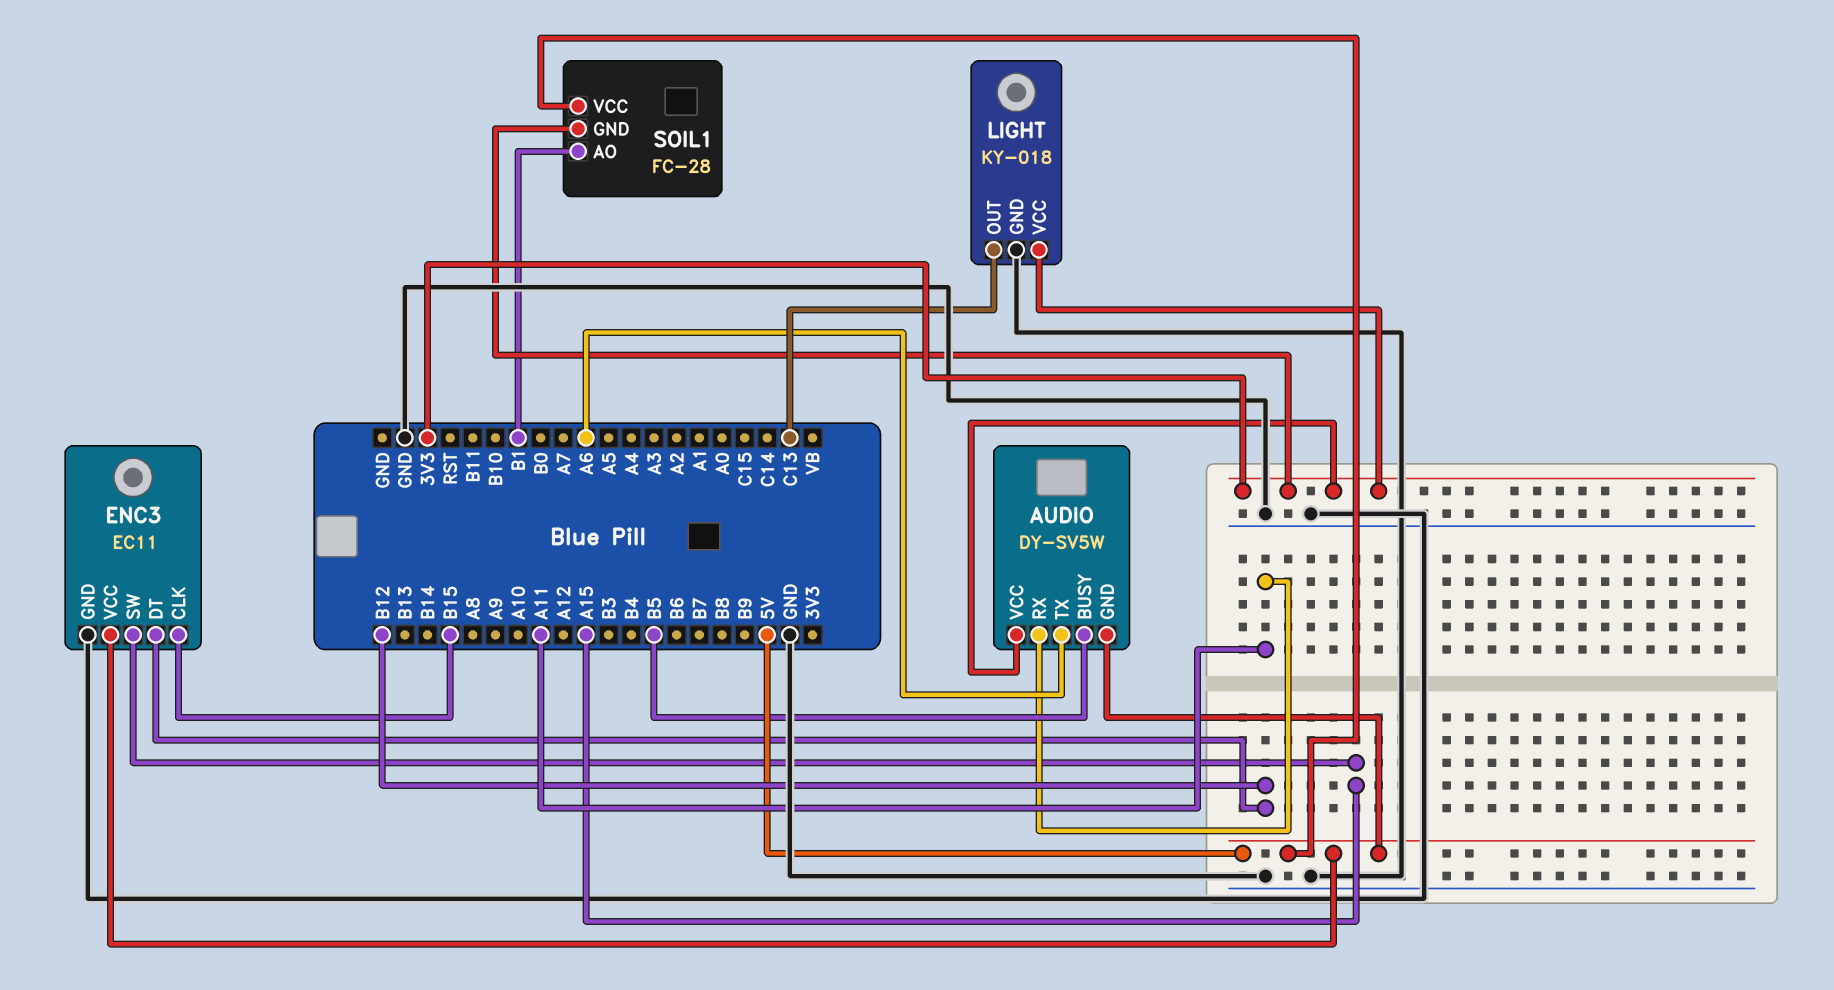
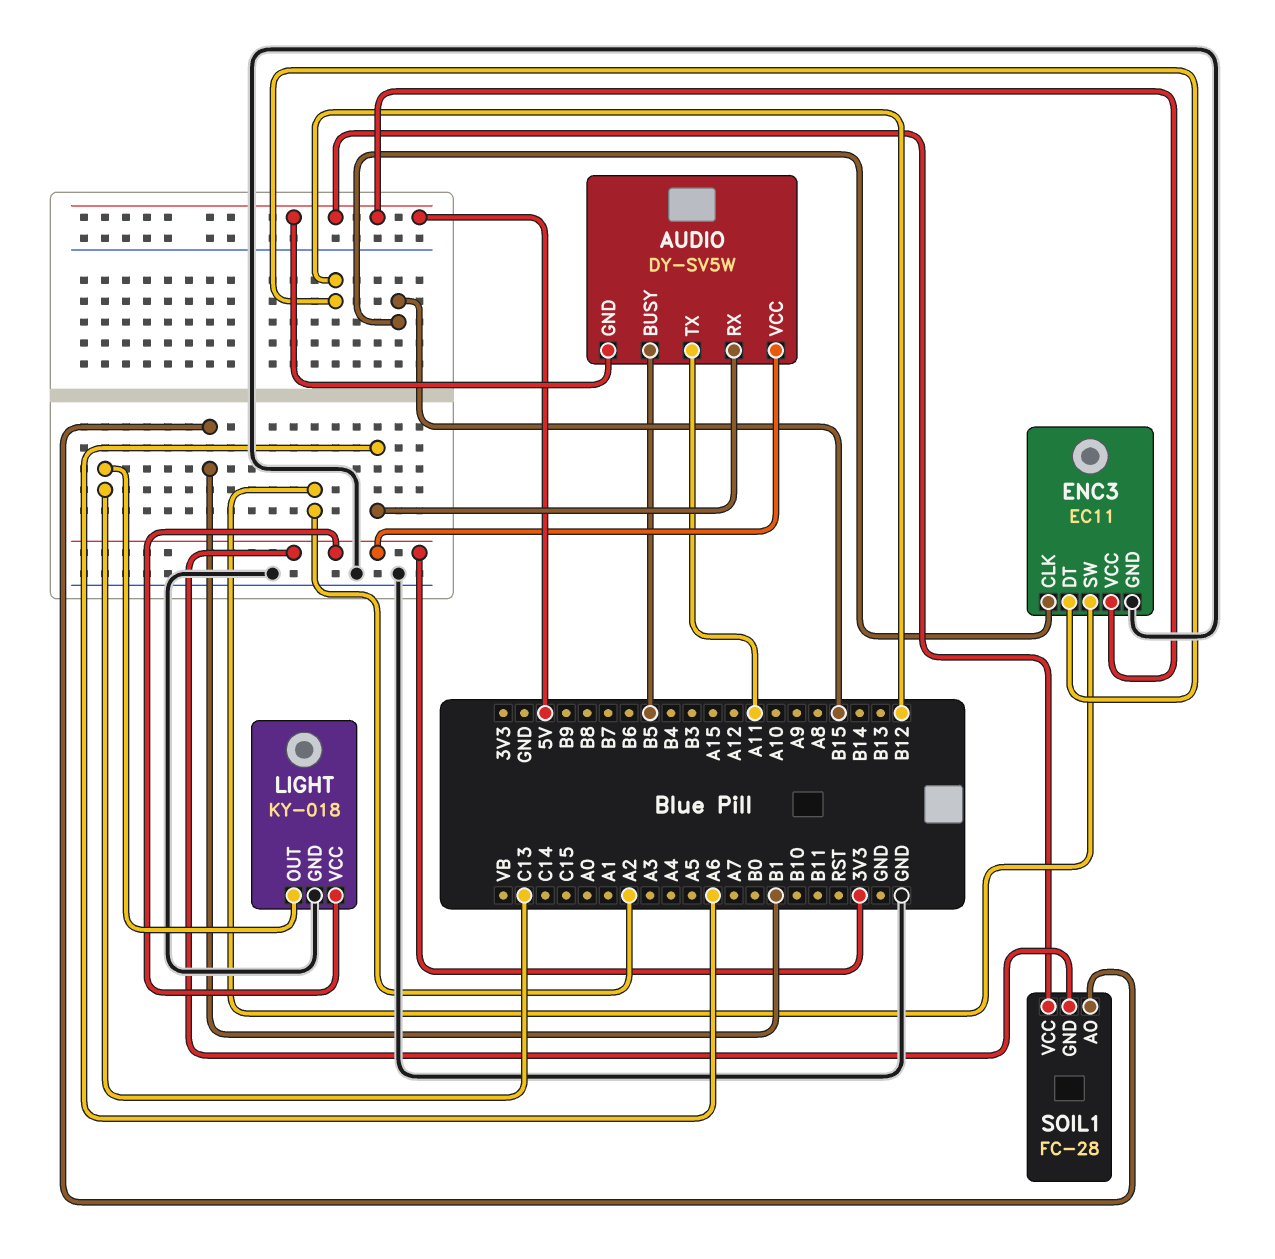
AUDIO pin RX: A11 -> A6
AUDIO pin TX: A6 -> A11
ENC3 pin SW: A15 -> A2

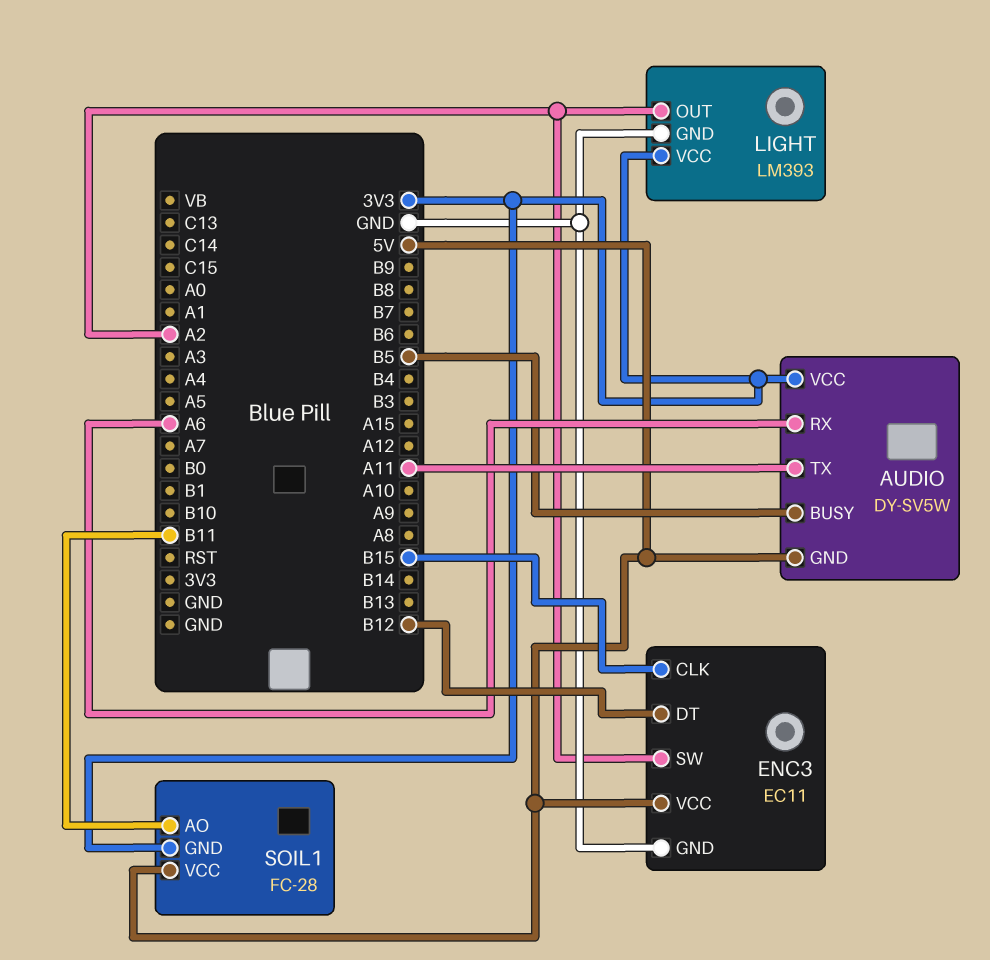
LIGHT: KY-018 -> LM393
LIGHT pin OUT: C13 -> A2
SOIL1 pin AO: B1 -> B11

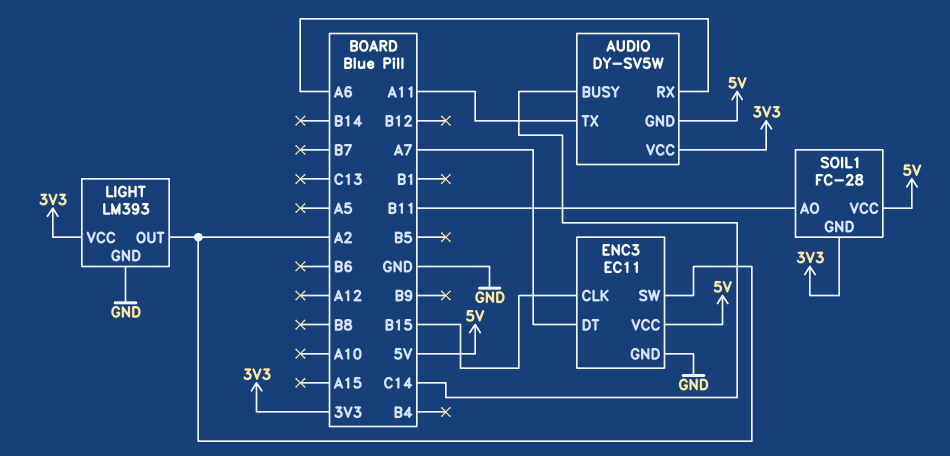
AUDIO pin BUSY: B5 -> C14
ENC3 pin DT: B12 -> A7

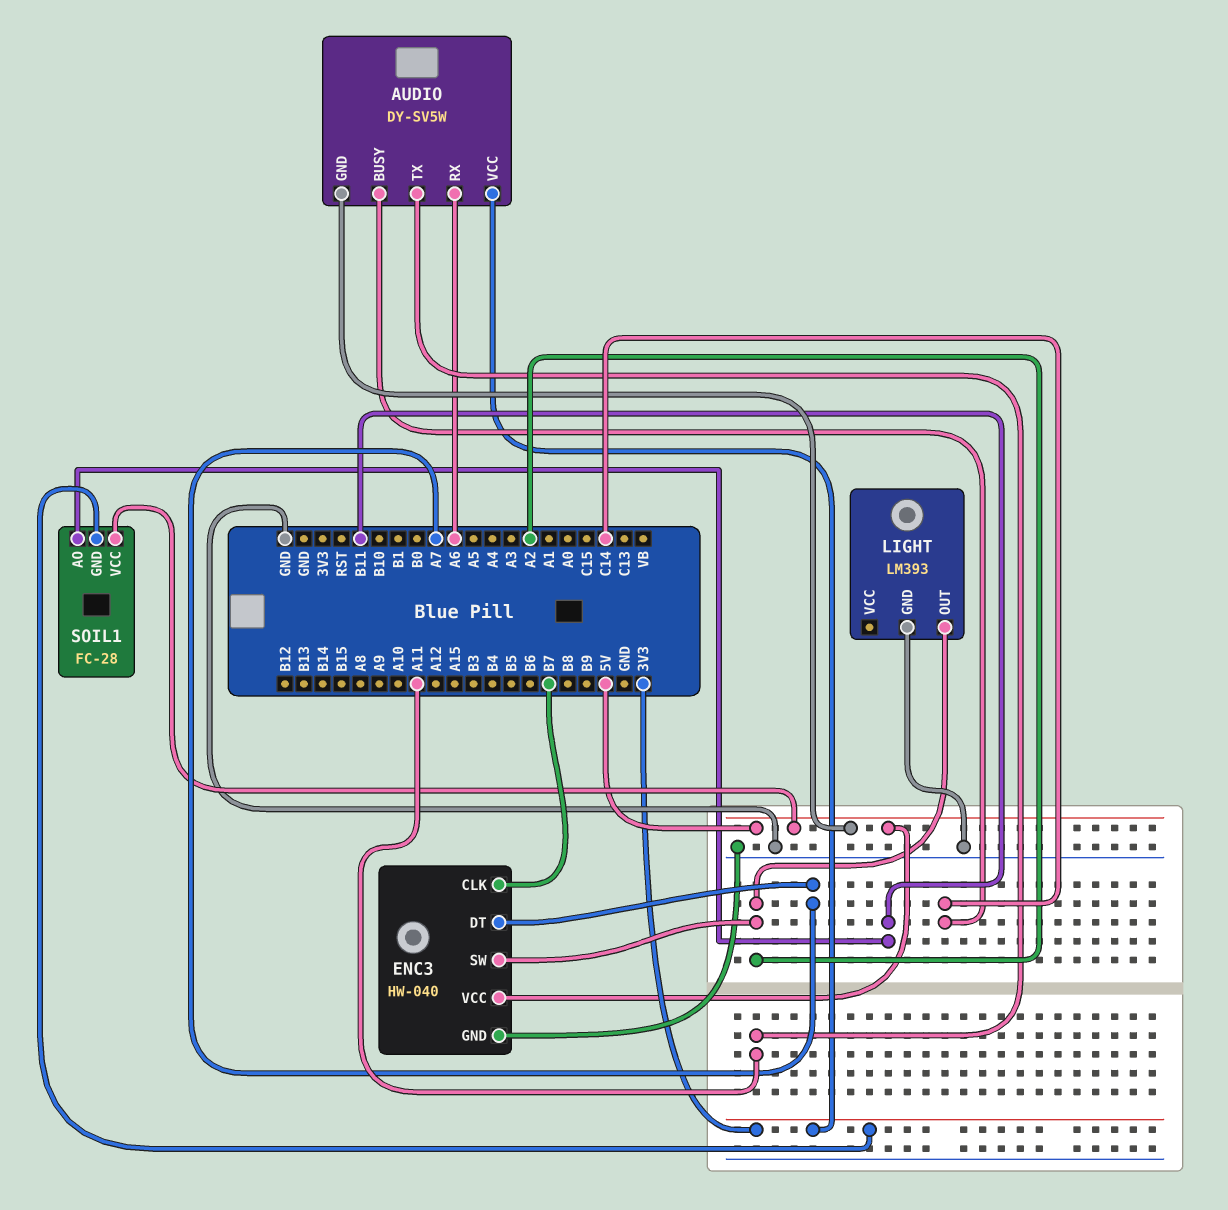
ENC3: EC11 -> HW-040
ENC3 pin CLK: B15 -> B7
LIGHT pin VCC: 3V3 -> none

